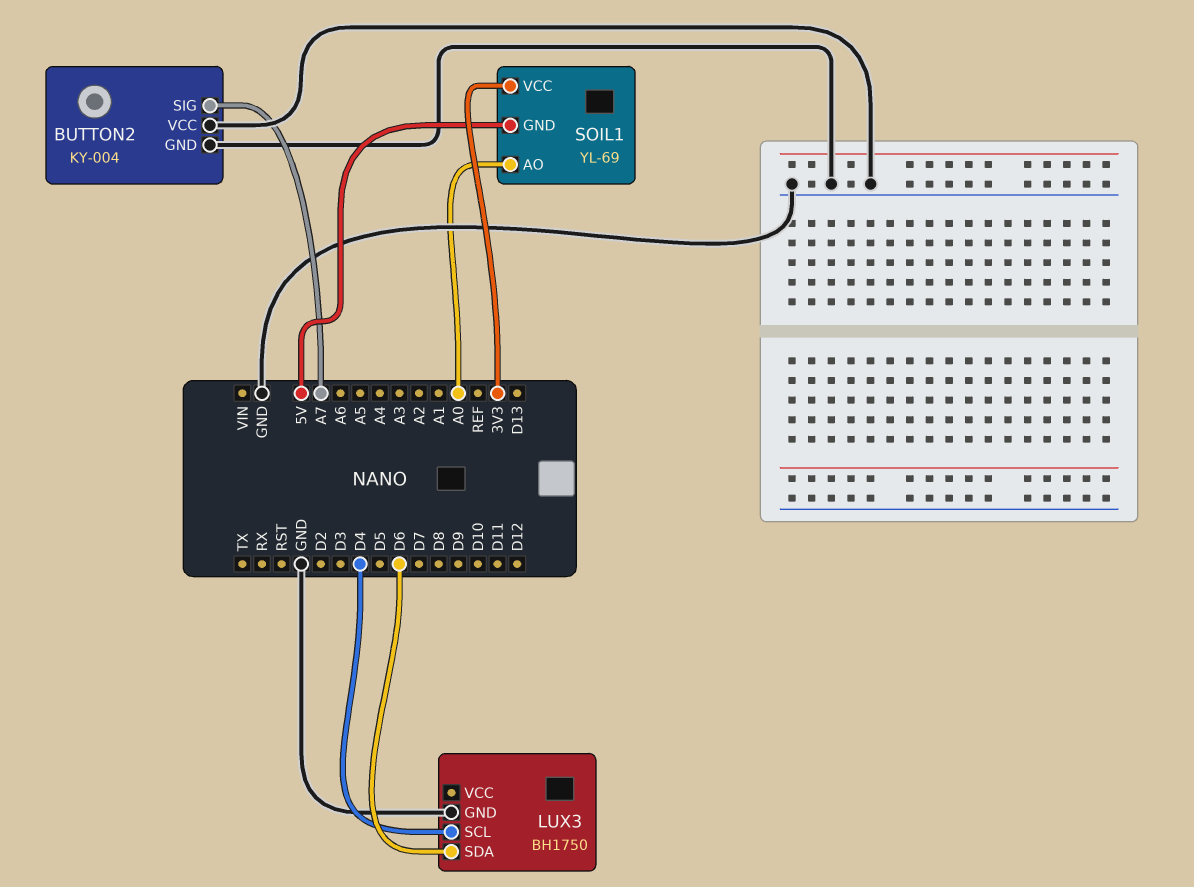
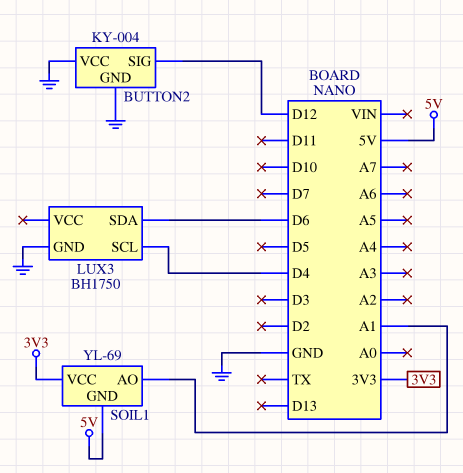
BUTTON2 pin SIG: A7 -> D12
SOIL1 pin AO: A0 -> A1

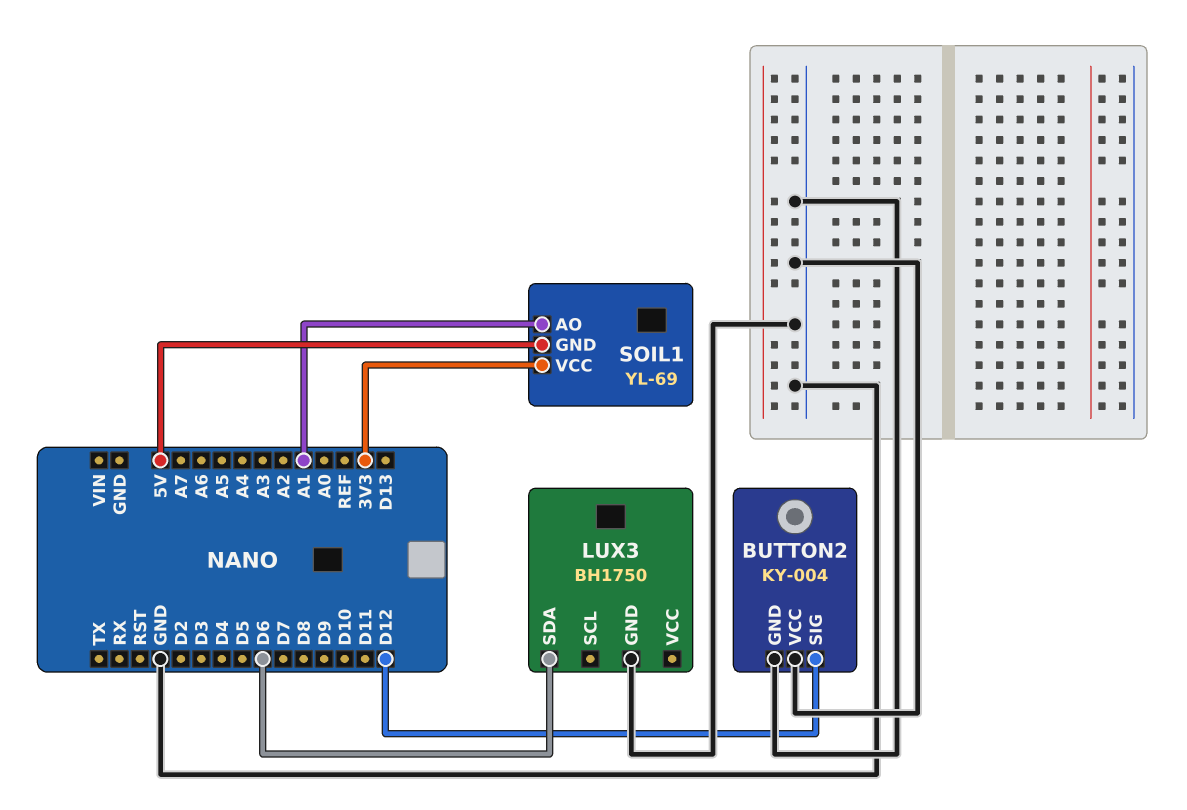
LUX3 pin SCL: D4 -> none

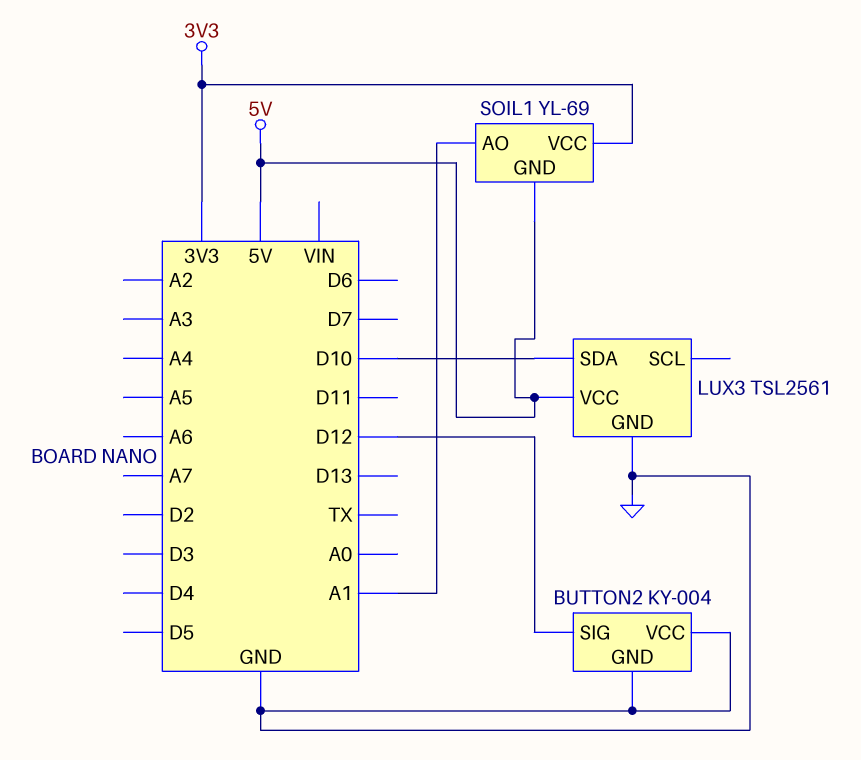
LUX3: BH1750 -> TSL2561
LUX3 pin SDA: D6 -> D10
LUX3 pin VCC: none -> 5V

